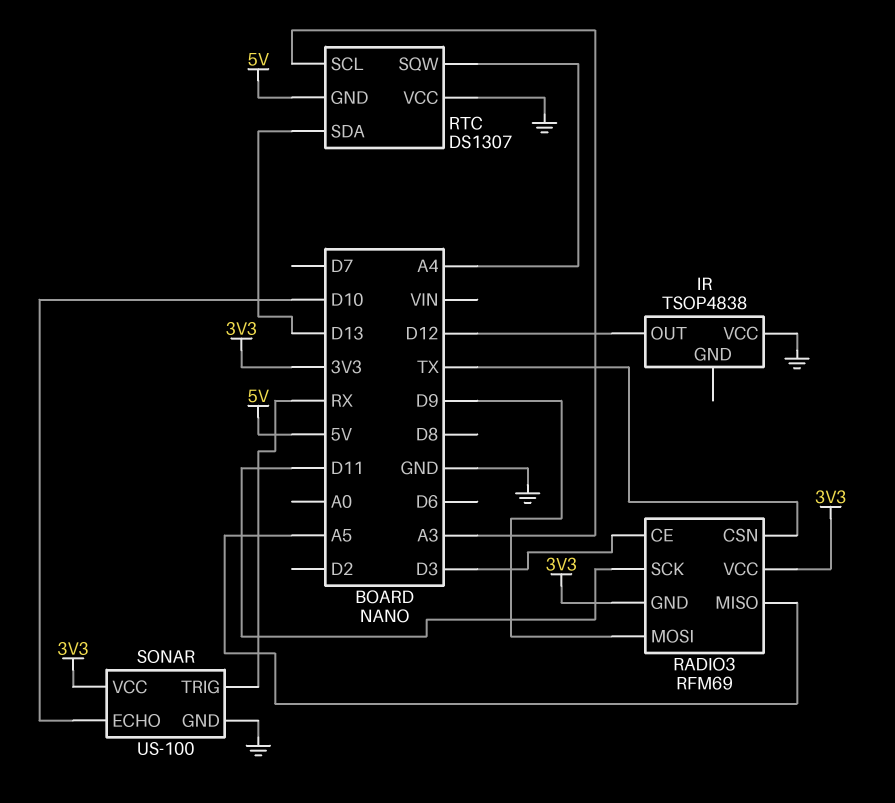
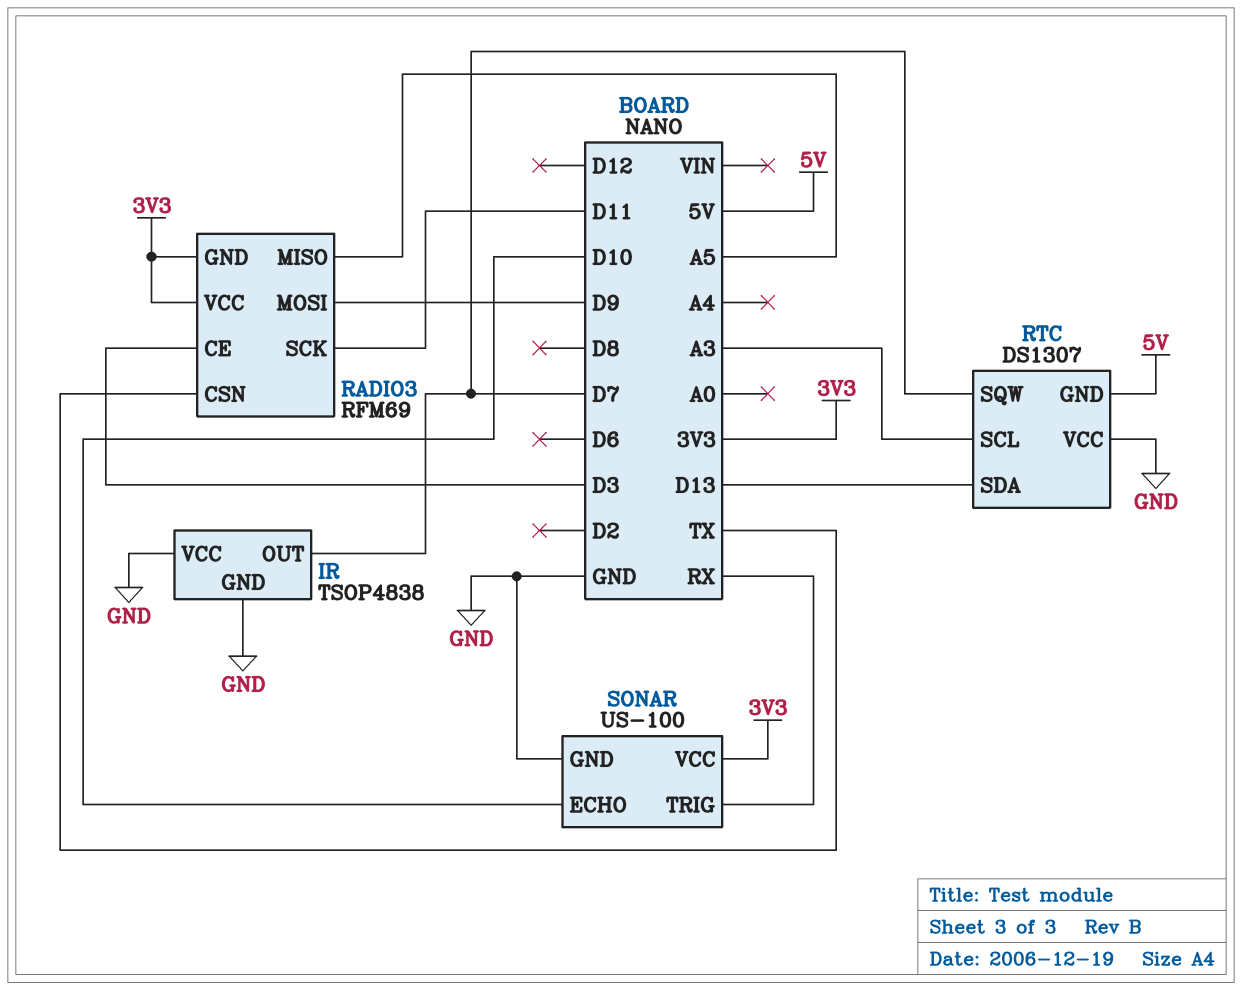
IR pin GND: none -> GND
IR pin OUT: D12 -> D7
RTC pin SQW: A4 -> D7

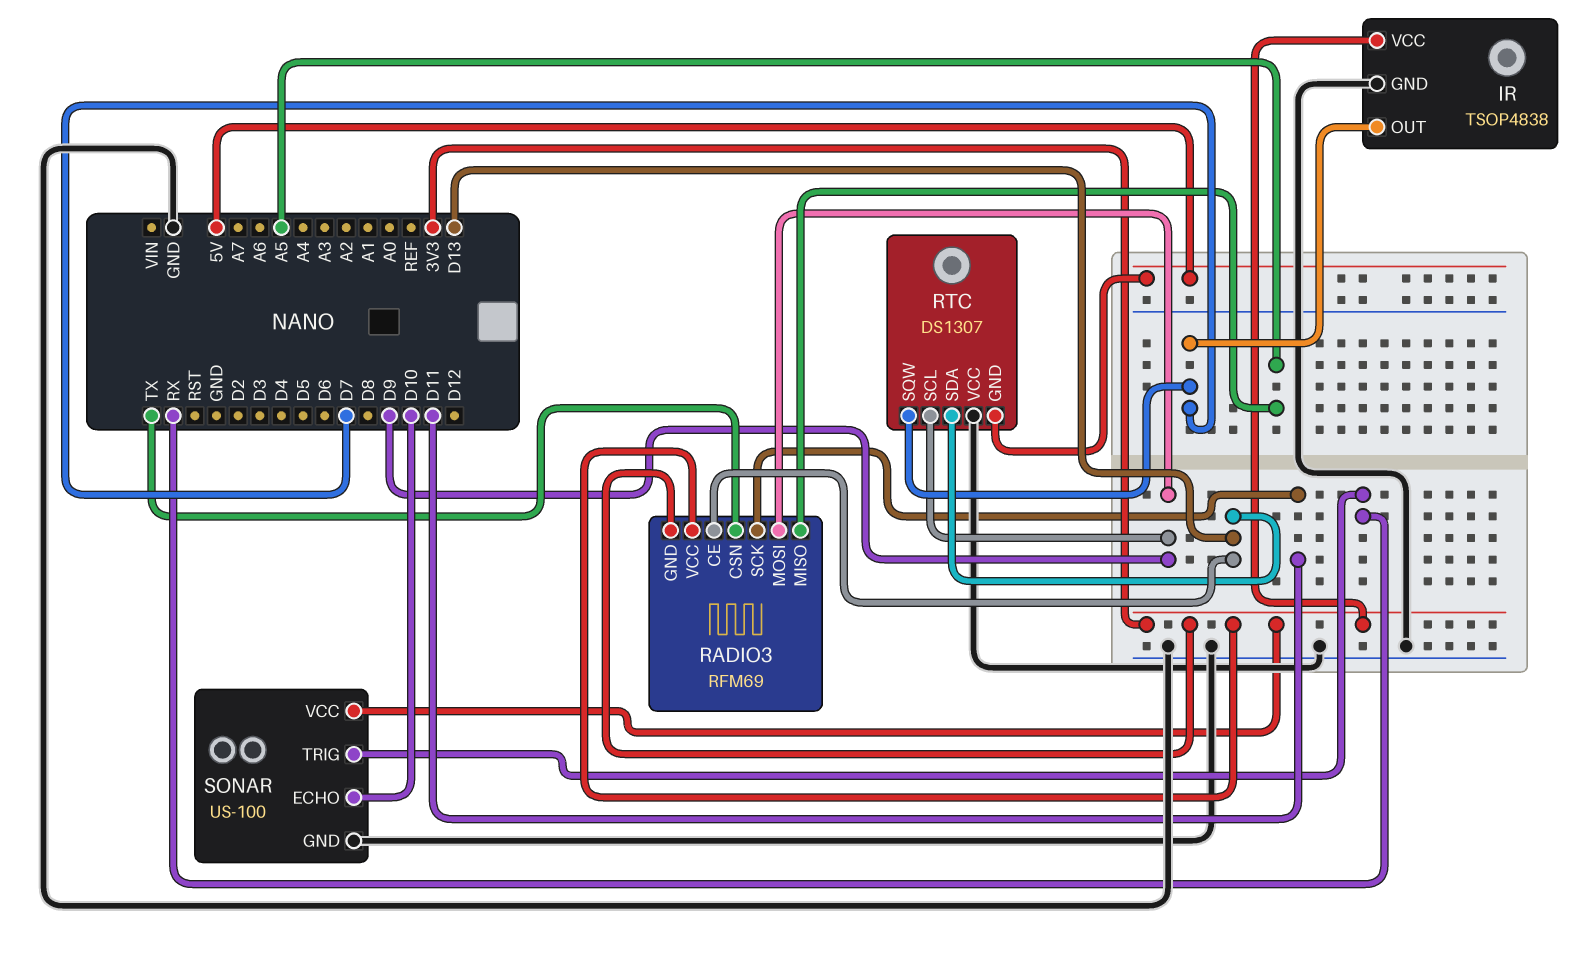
IR pin VCC: GND -> 3V3
RADIO3 pin CE: D3 -> D13
RTC pin SCL: A3 -> D9

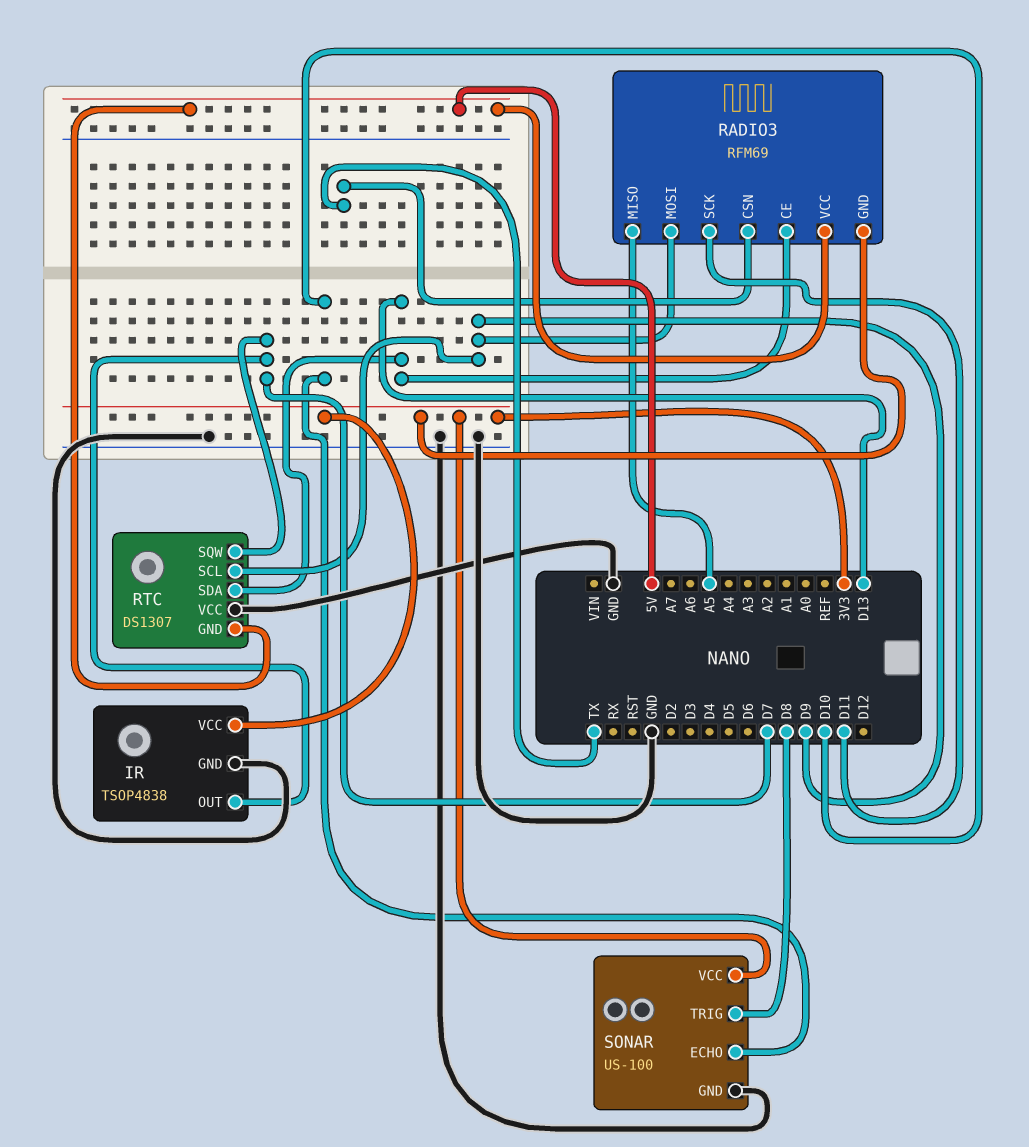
RADIO3 pin VCC: 3V3 -> 5V
SONAR pin TRIG: RX -> D8

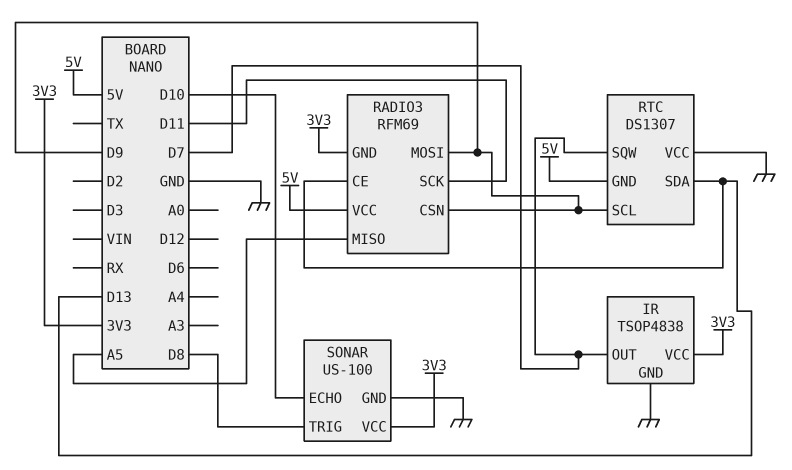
RADIO3 pin CSN: TX -> D9

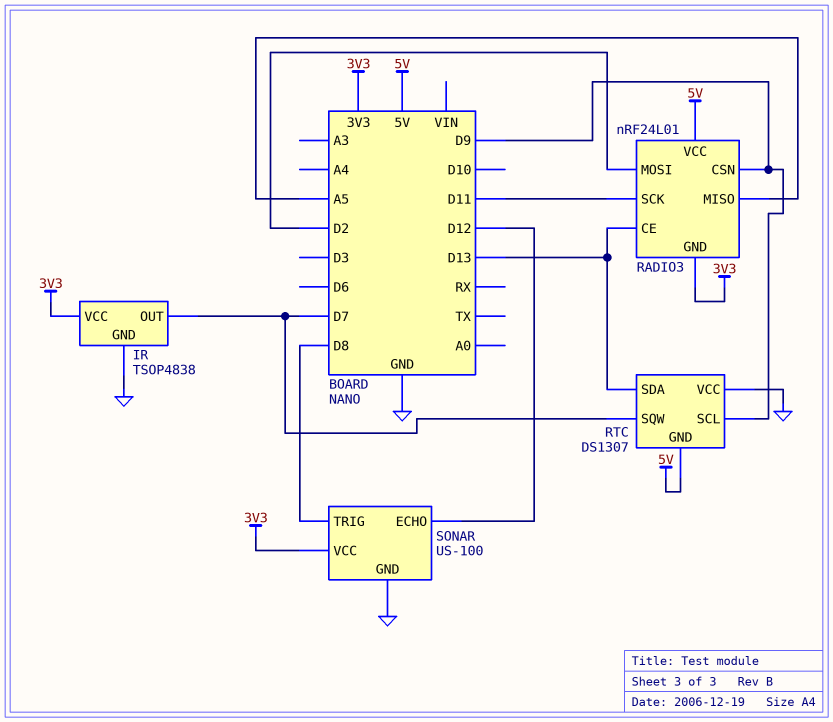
RADIO3: RFM69 -> nRF24L01
RADIO3 pin MOSI: D9 -> D2
SONAR pin ECHO: D10 -> D12

